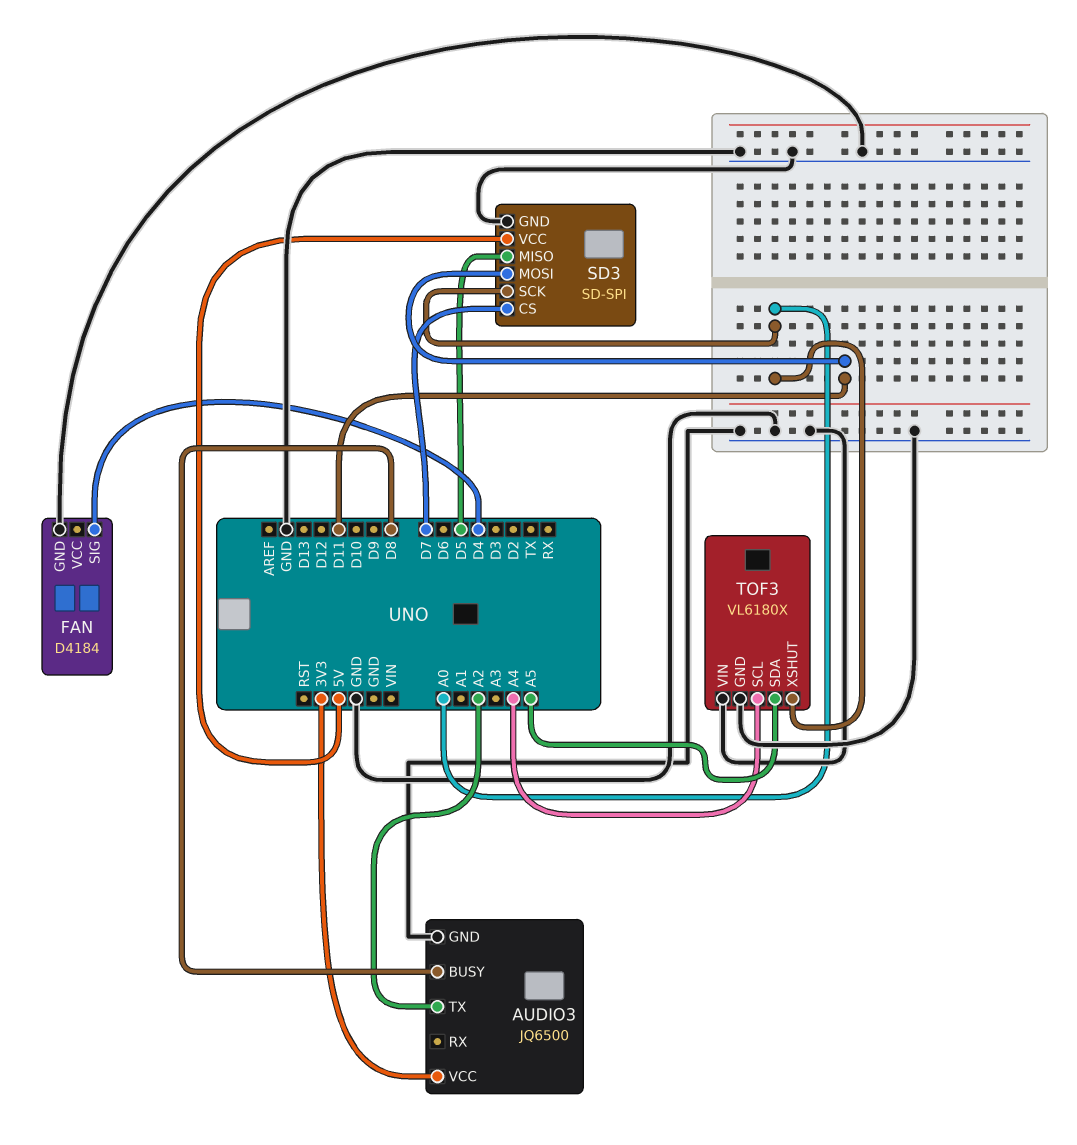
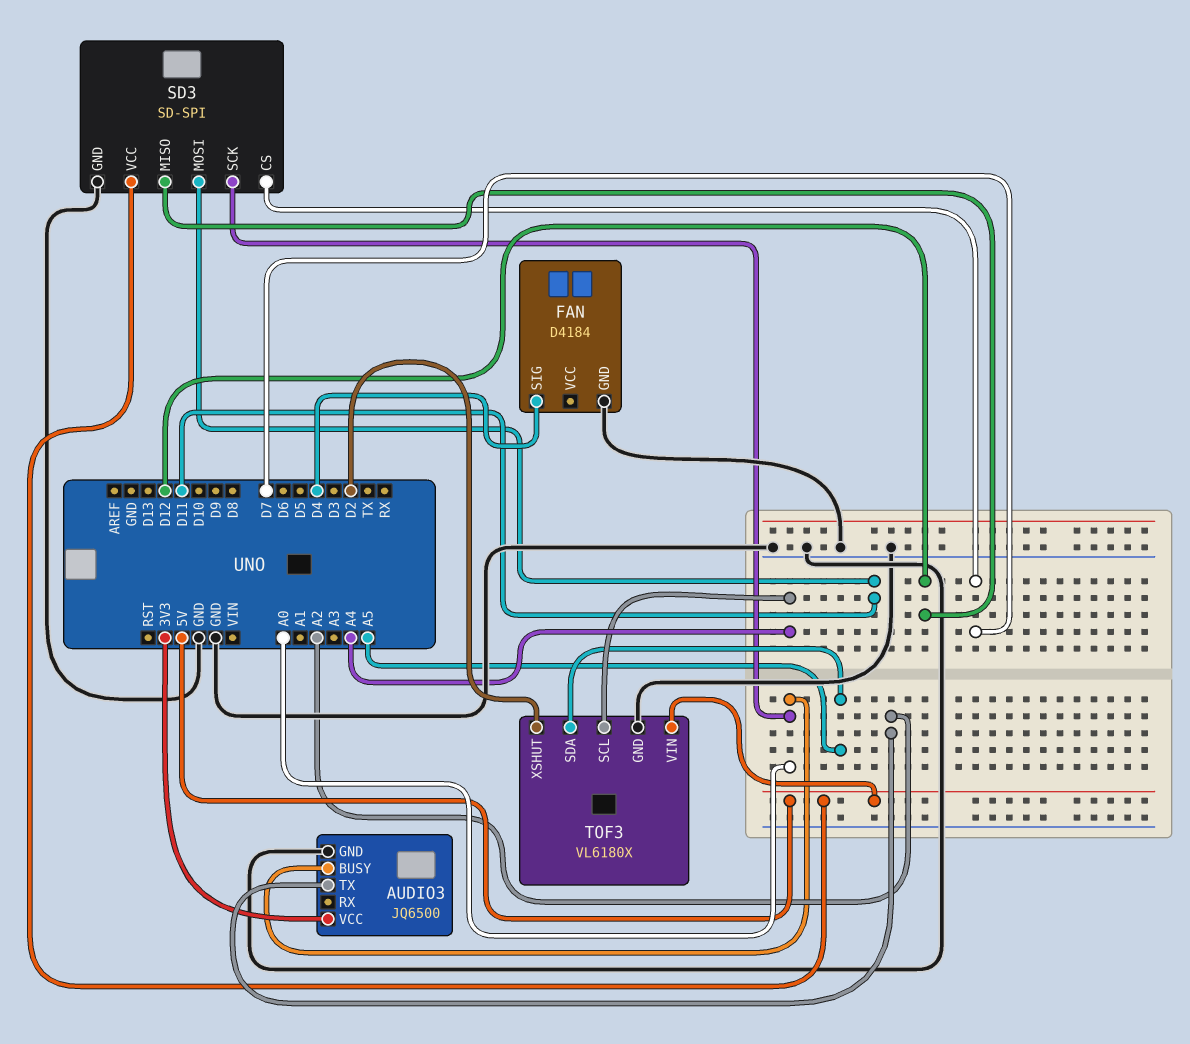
AUDIO3 pin BUSY: D8 -> A0
SD3 pin MISO: D5 -> D12
TOF3 pin VIN: GND -> 5V
TOF3 pin XSHUT: A0 -> D2

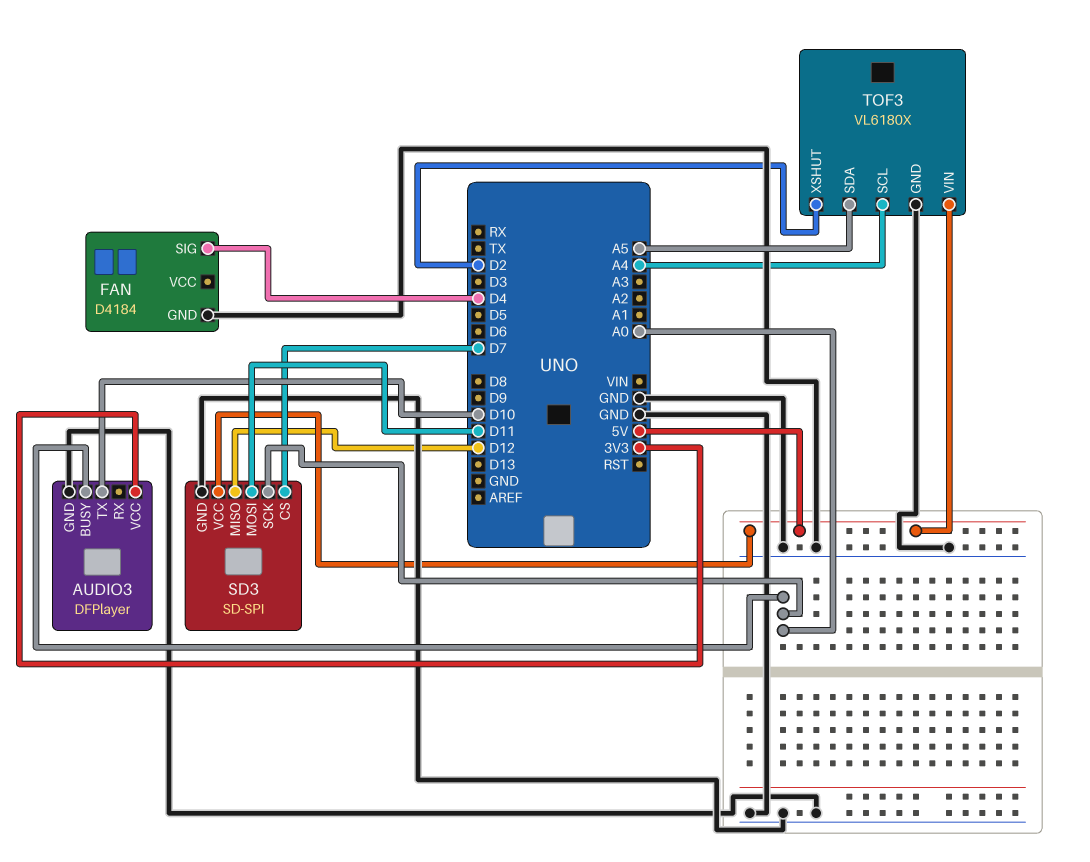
AUDIO3: JQ6500 -> DFPlayer
AUDIO3 pin TX: A2 -> D10

